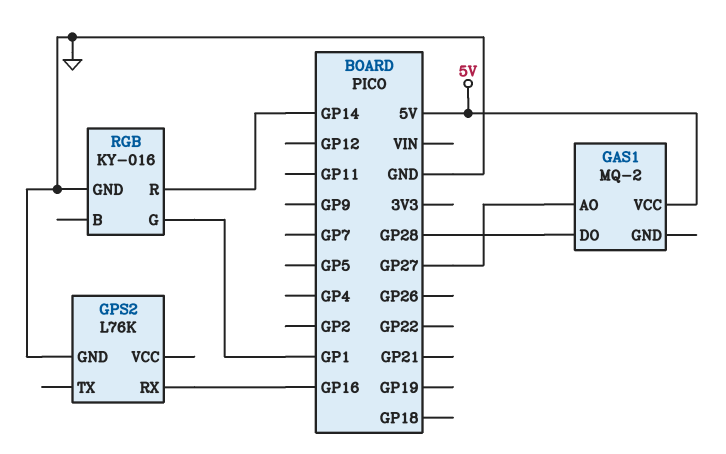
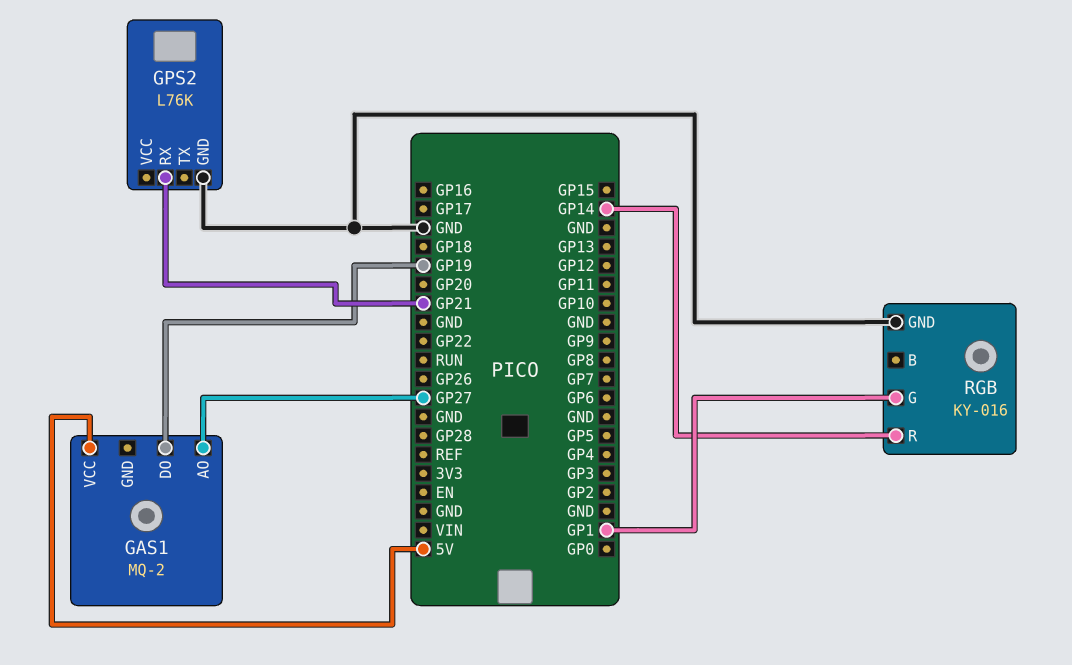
GAS1 pin DO: GP28 -> GP19
GPS2 pin RX: GP16 -> GP21

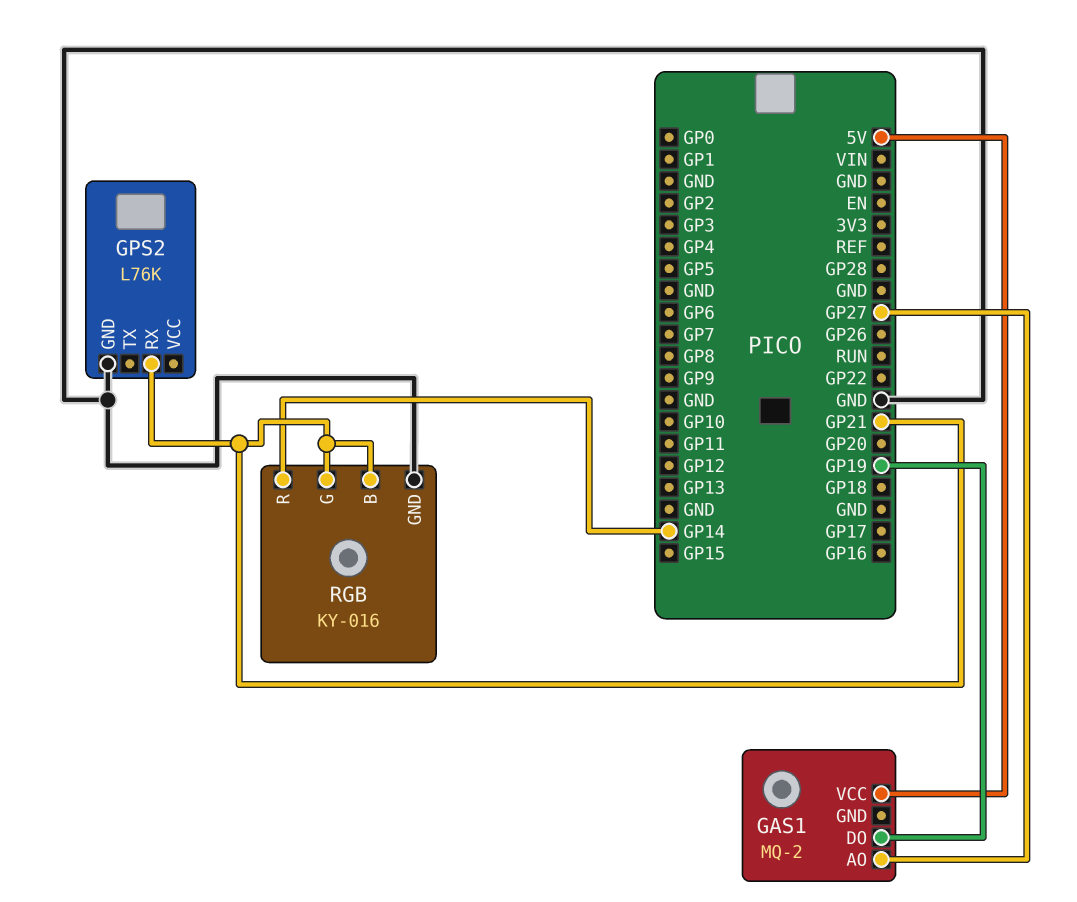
RGB pin B: none -> GP21
RGB pin G: GP1 -> GP21

